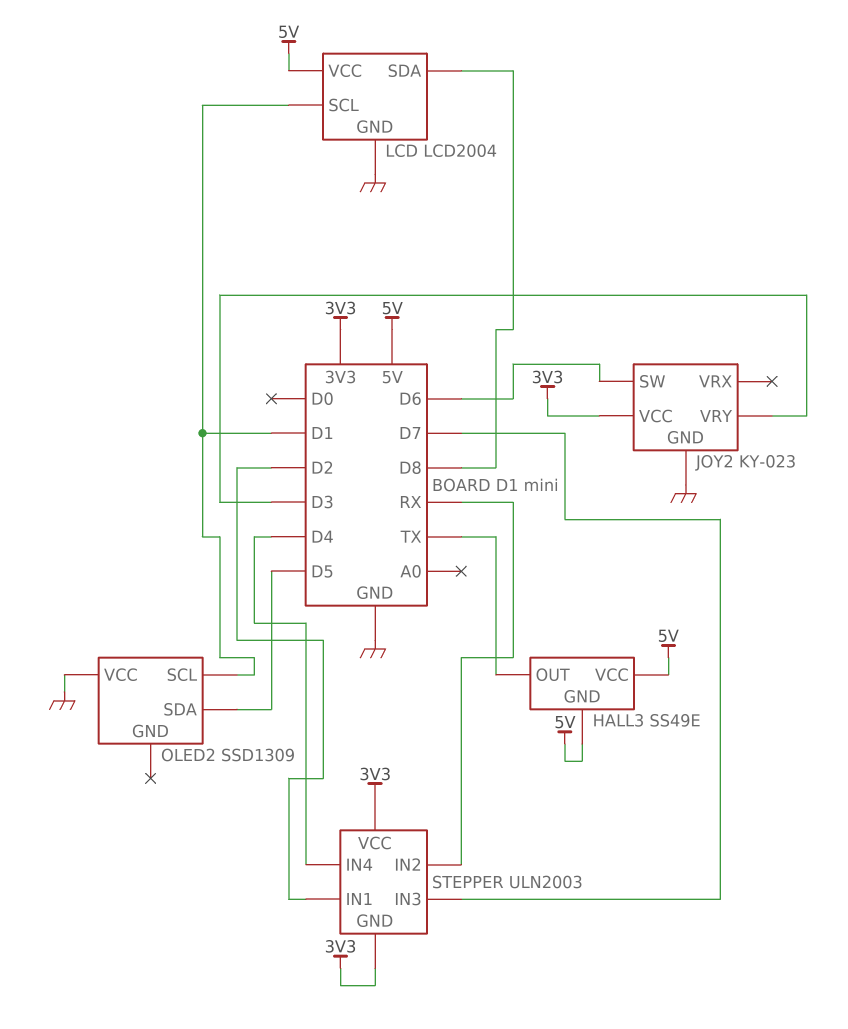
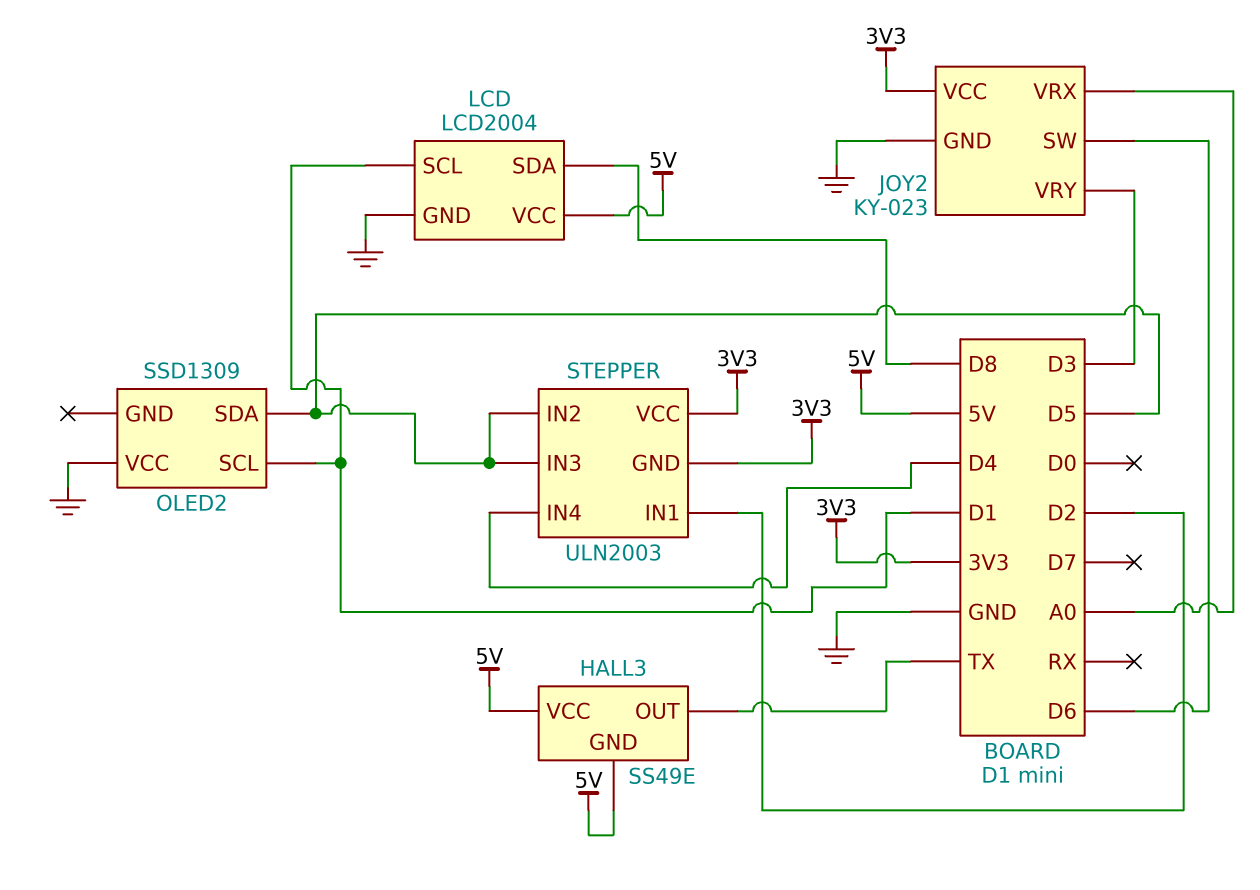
JOY2 pin VRX: none -> A0
STEPPER pin IN2: RX -> D5
STEPPER pin IN3: D7 -> D5

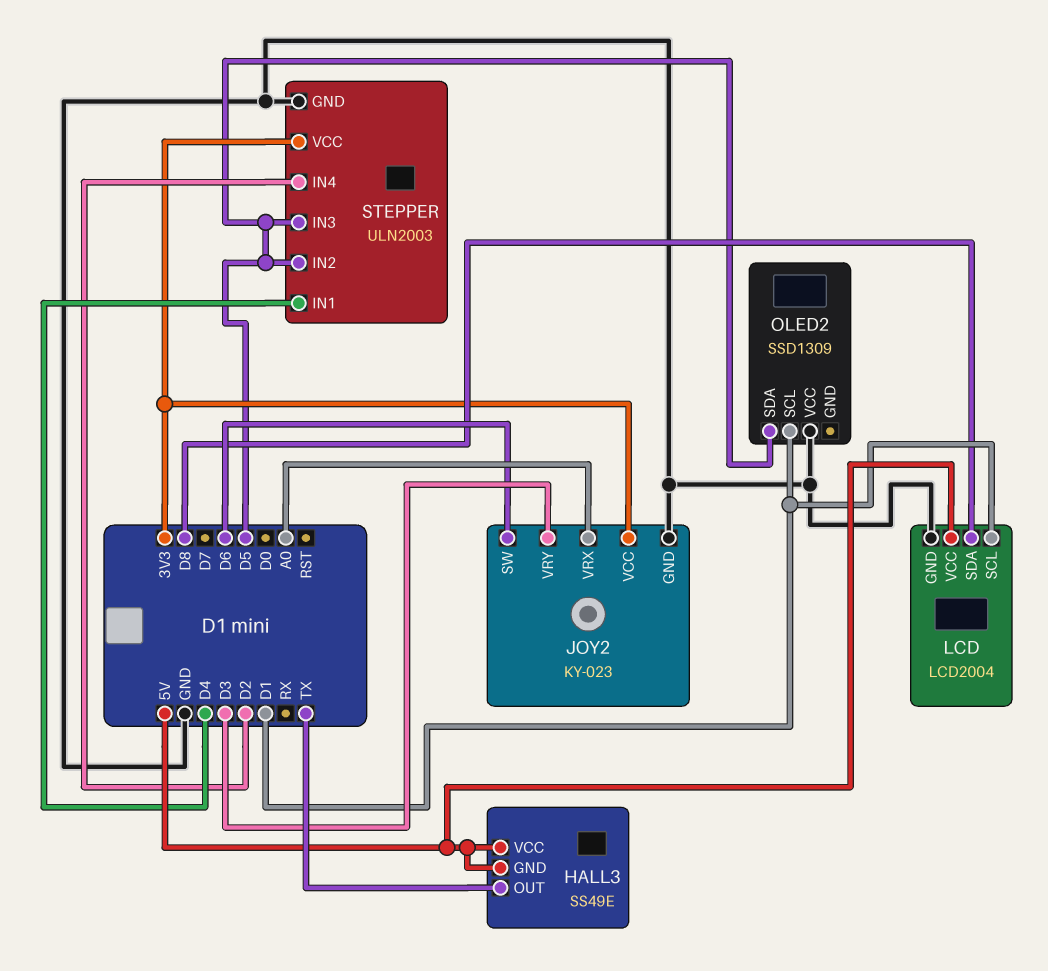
STEPPER pin GND: 3V3 -> GND
STEPPER pin IN1: D2 -> D4
STEPPER pin IN4: D4 -> D2

